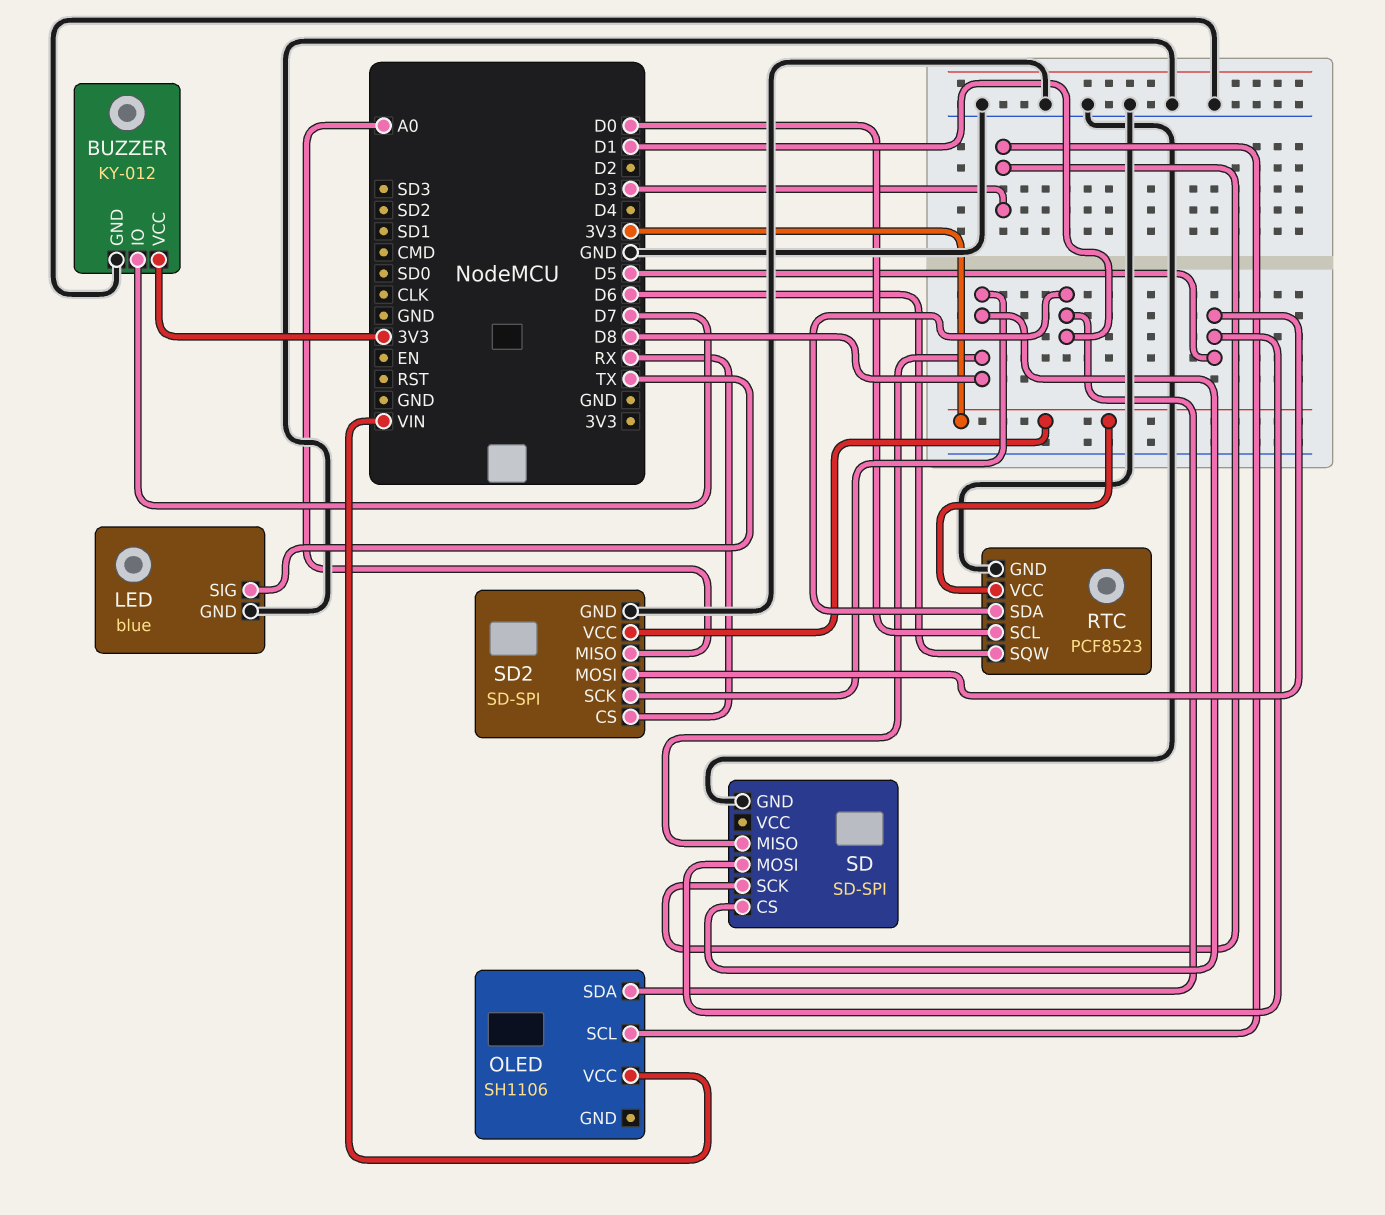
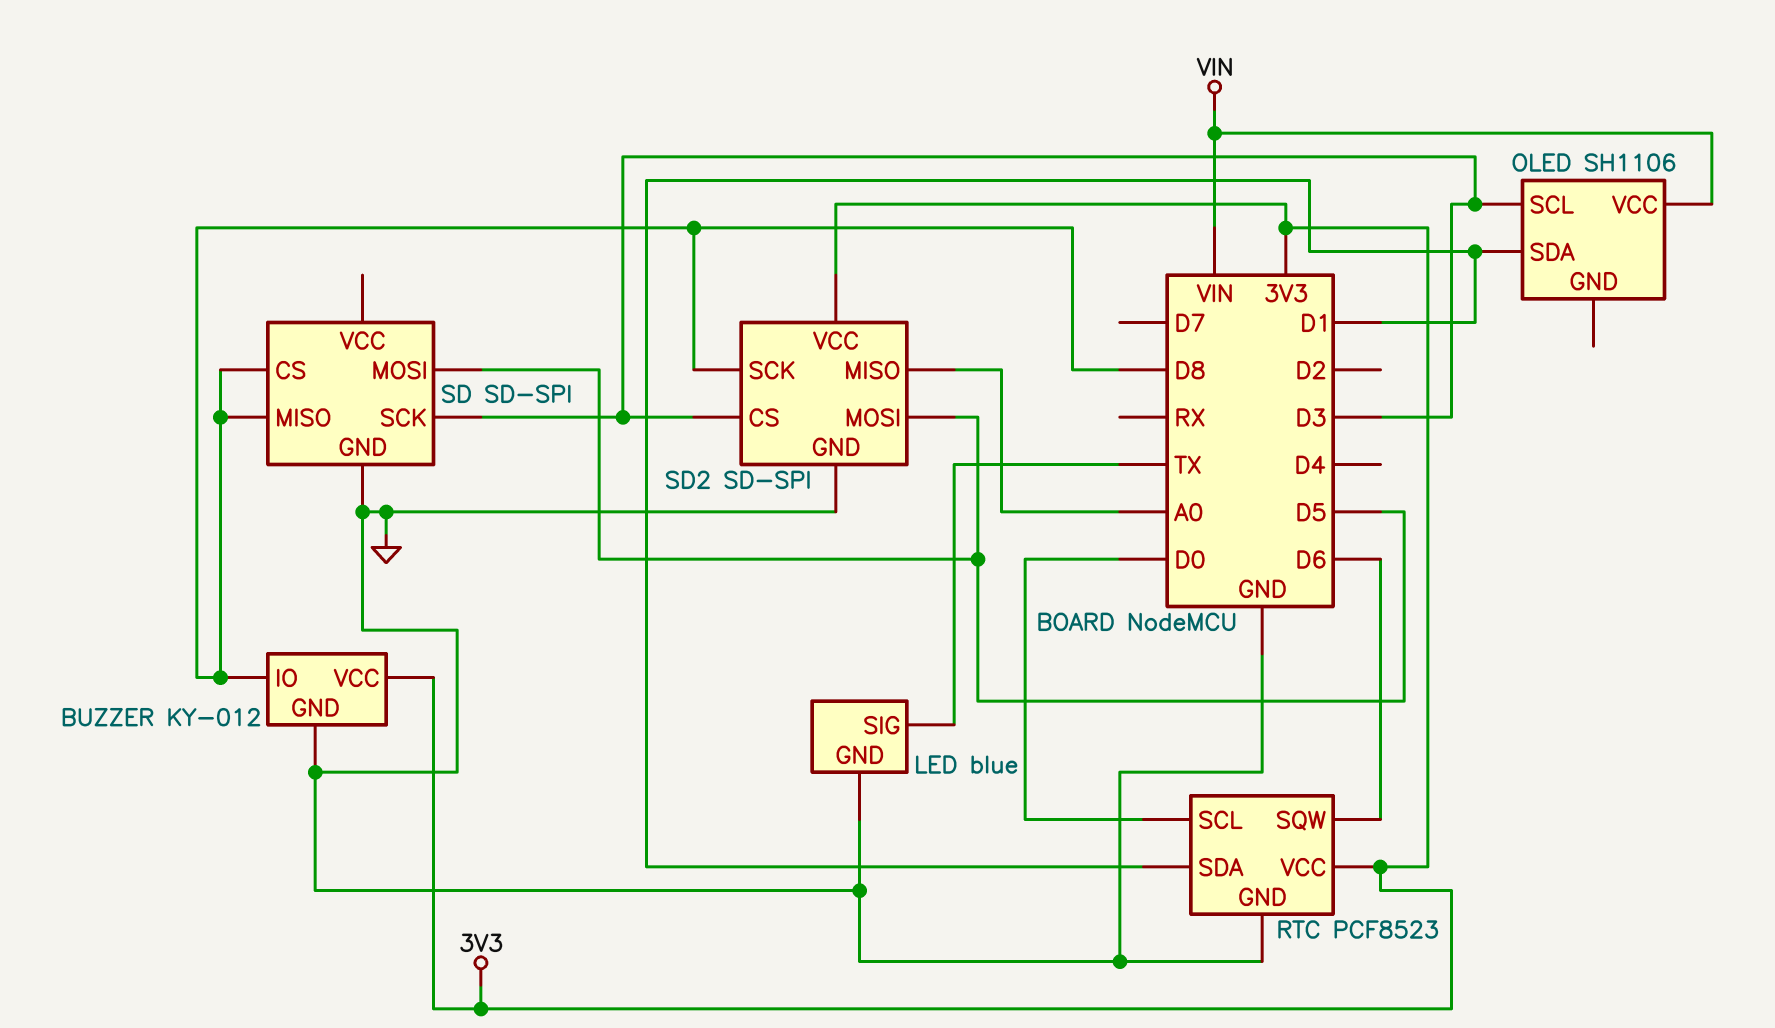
BUZZER pin IO: D7 -> D8
SD2 pin CS: RX -> D3

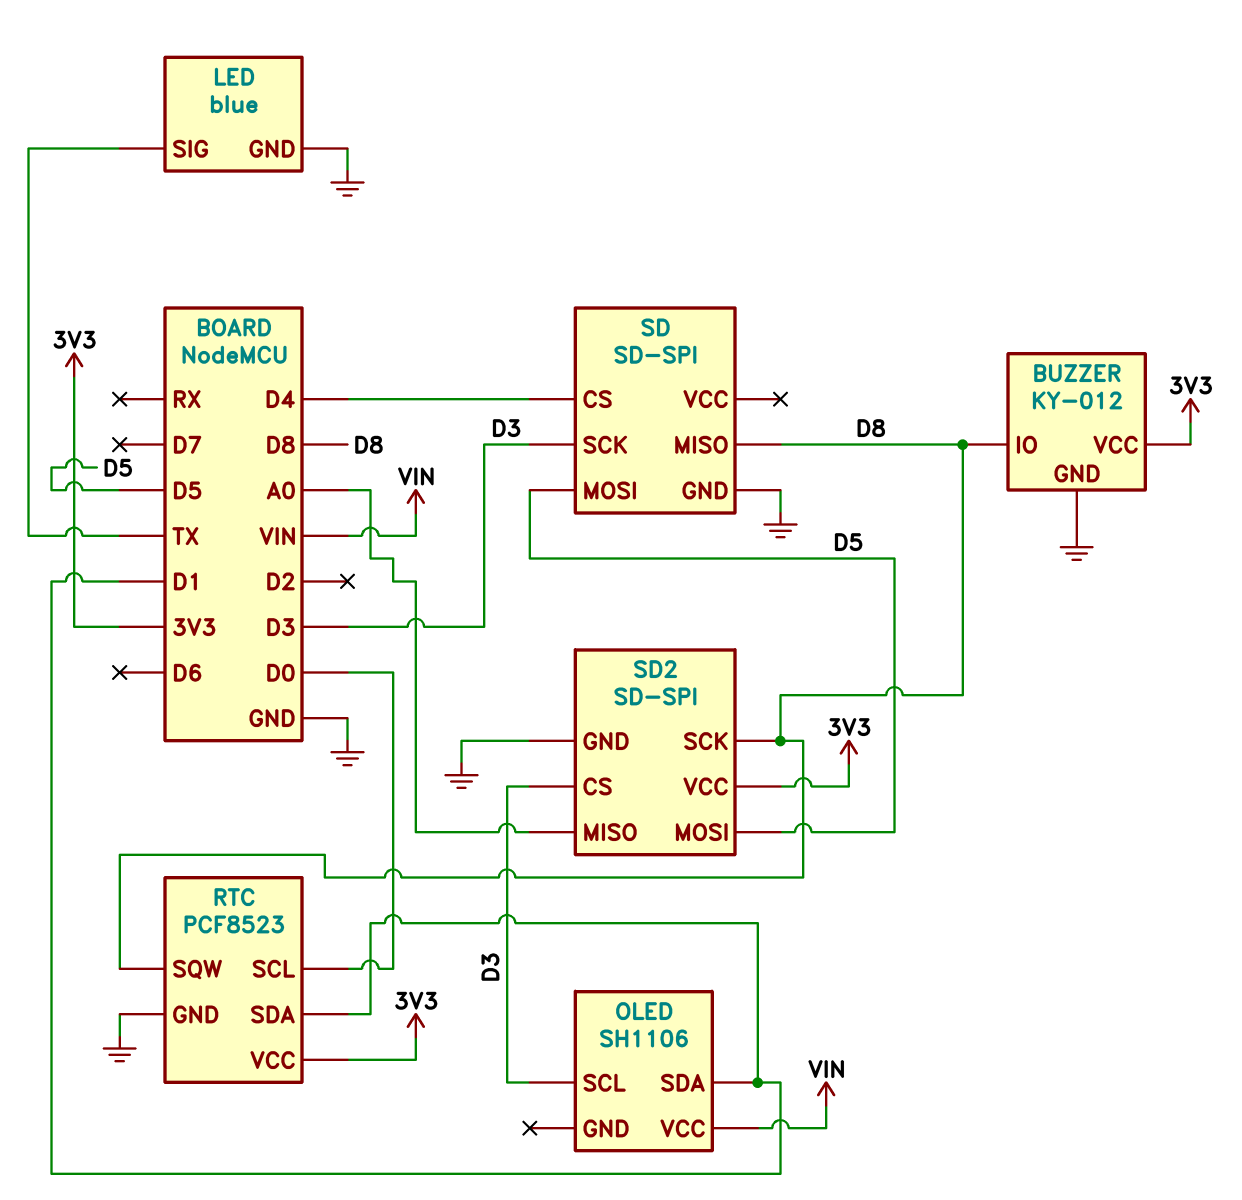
RTC pin SQW: D6 -> D8
SD pin CS: D8 -> D4

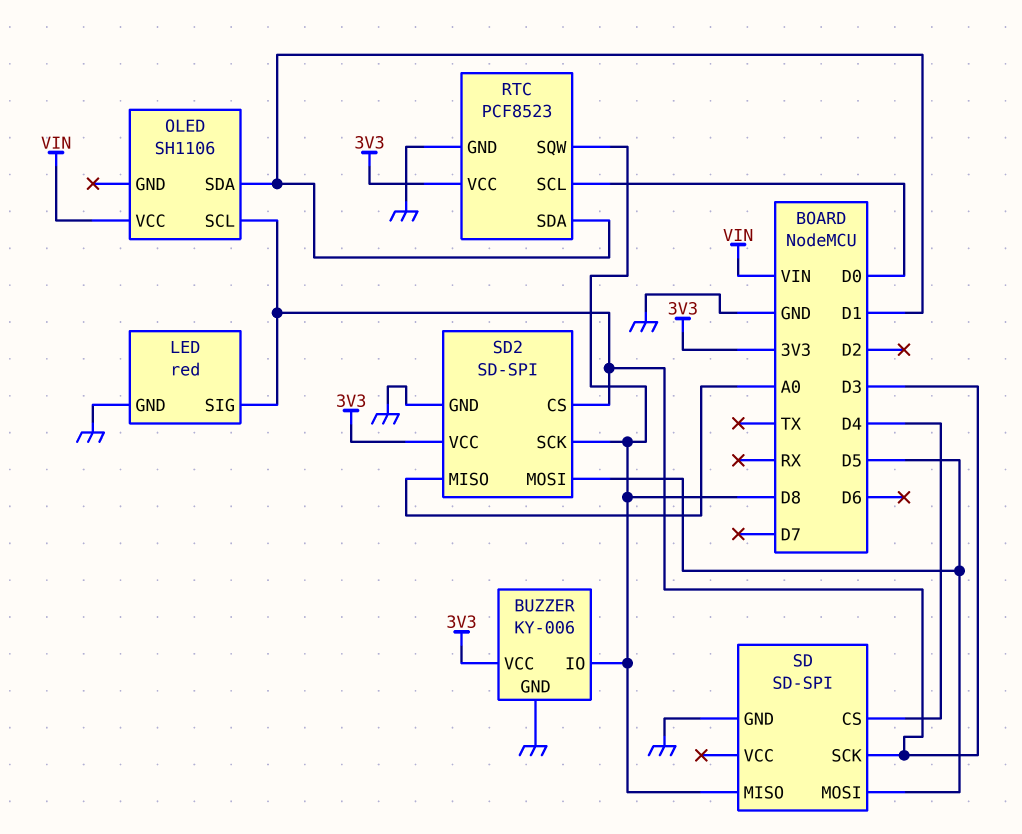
BUZZER: KY-012 -> KY-006
LED: blue -> red
LED pin SIG: TX -> D3

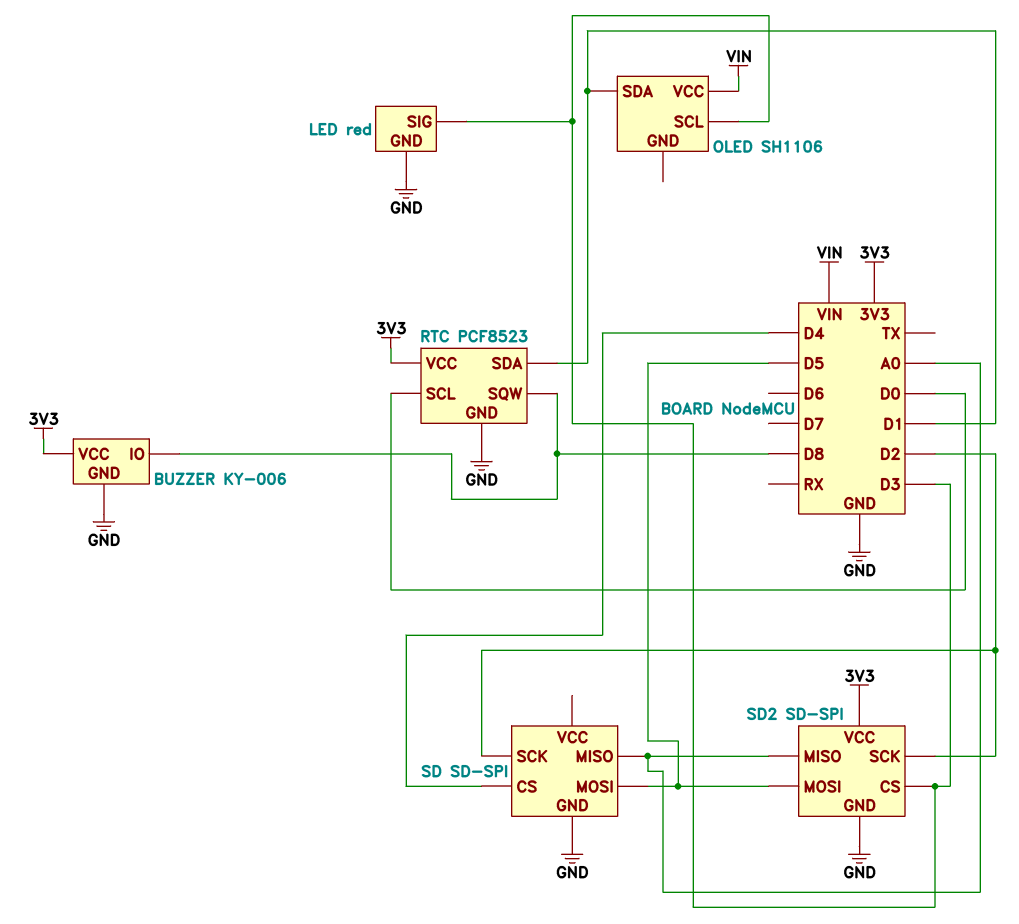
SD pin MISO: D8 -> A0
SD pin SCK: D3 -> D2
SD2 pin SCK: D8 -> D2

